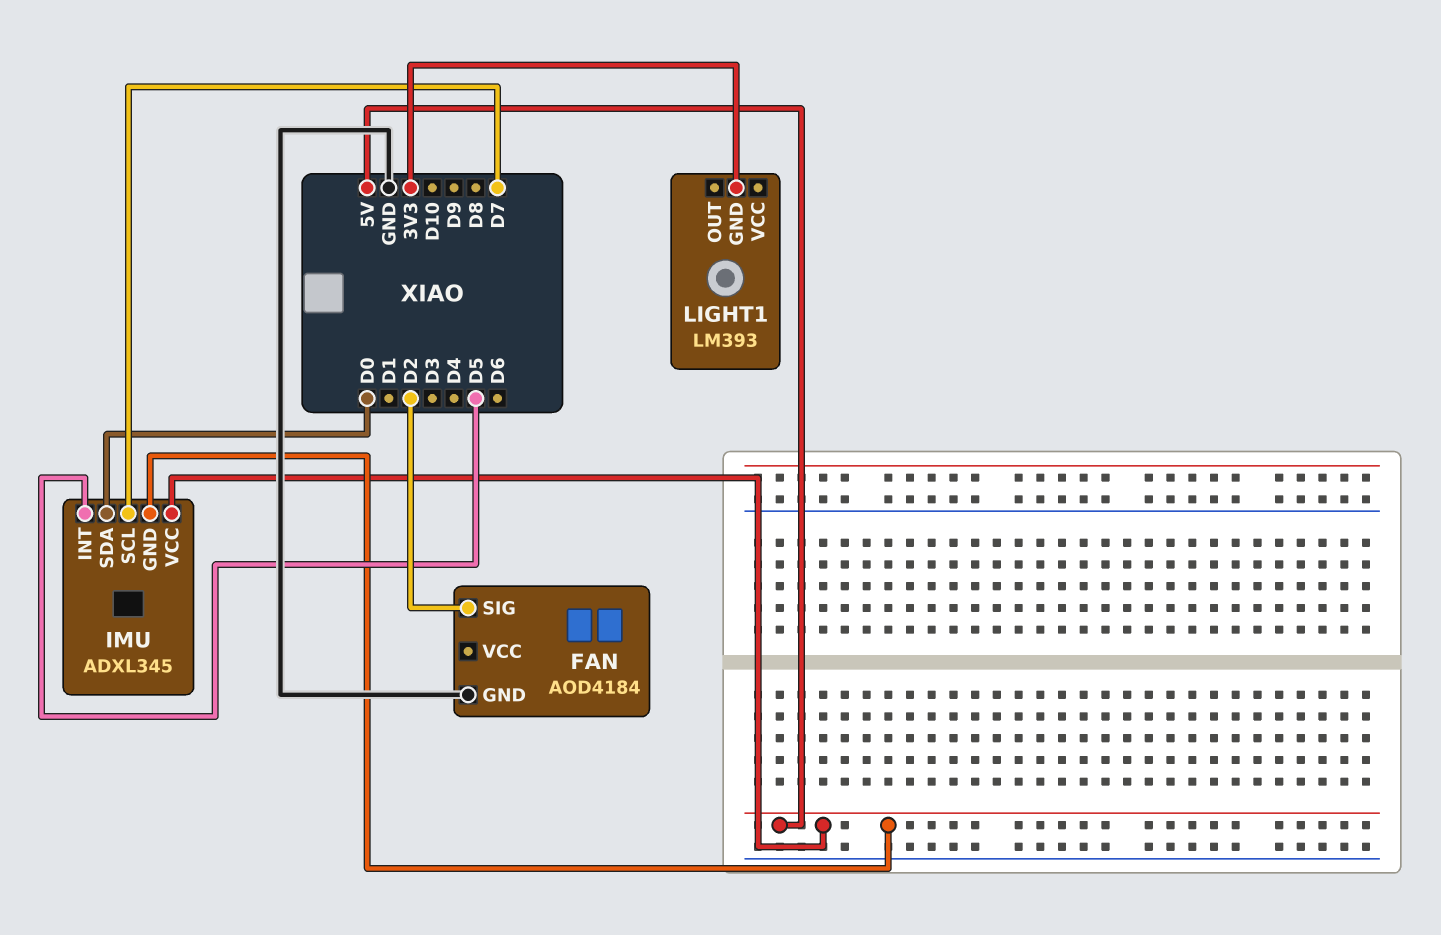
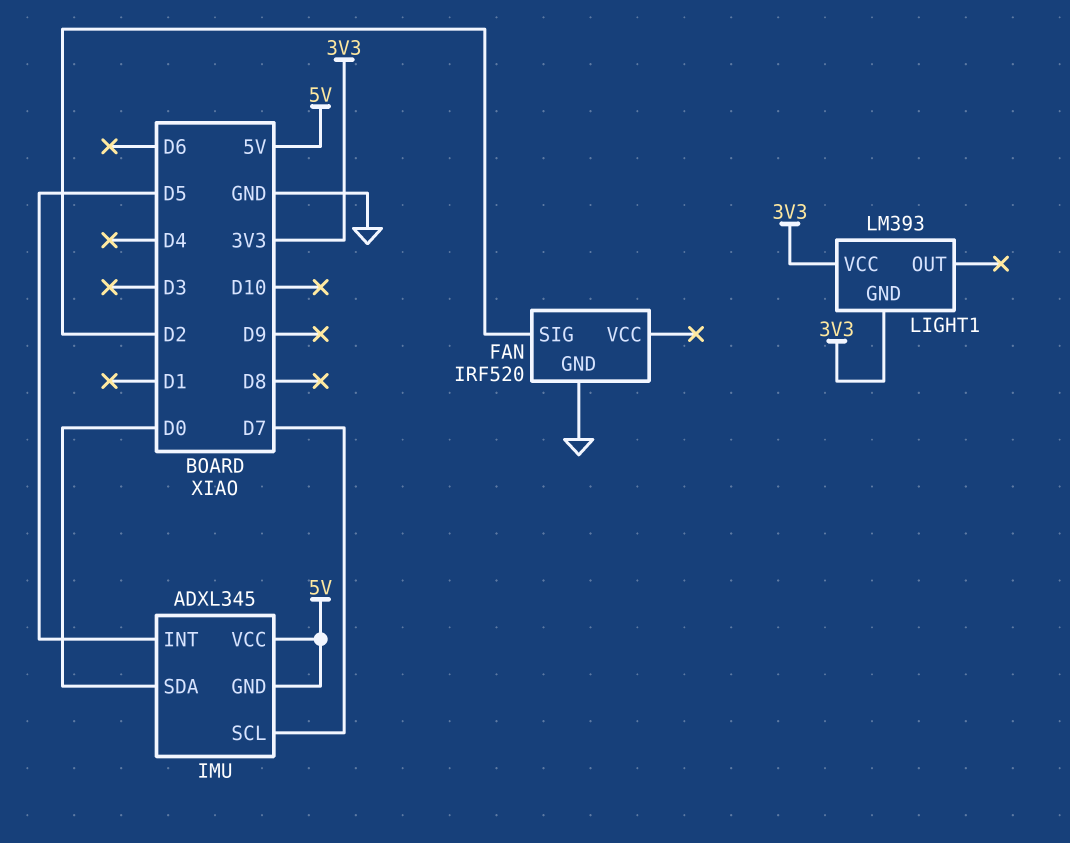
FAN: AOD4184 -> IRF520
LIGHT1 pin VCC: none -> 3V3

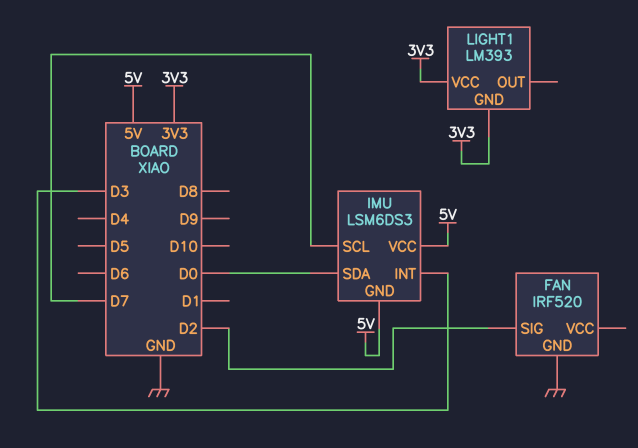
IMU: ADXL345 -> LSM6DS3
IMU pin INT: D5 -> D3

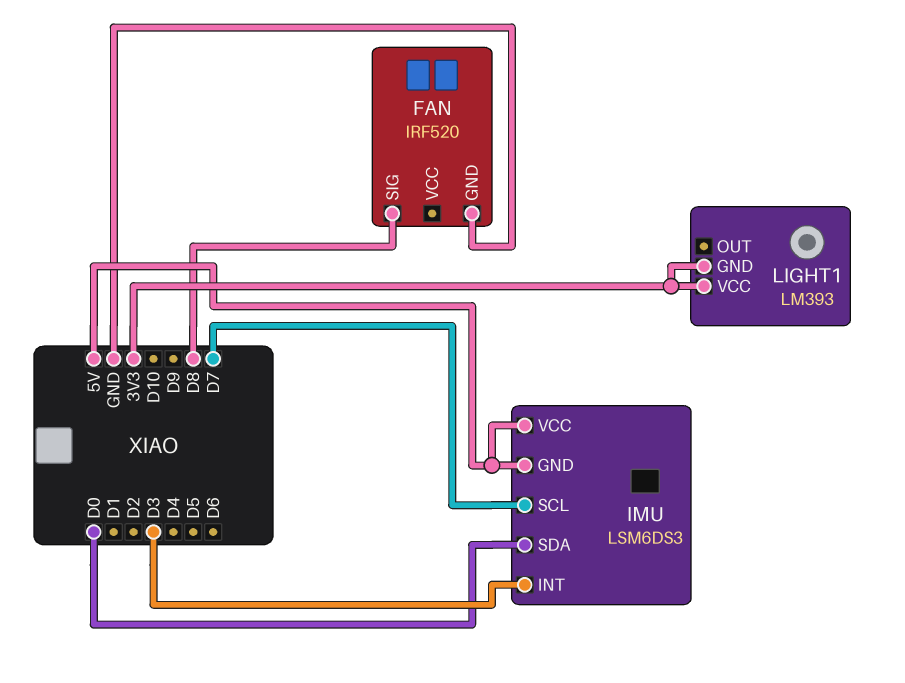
FAN pin SIG: D2 -> D8

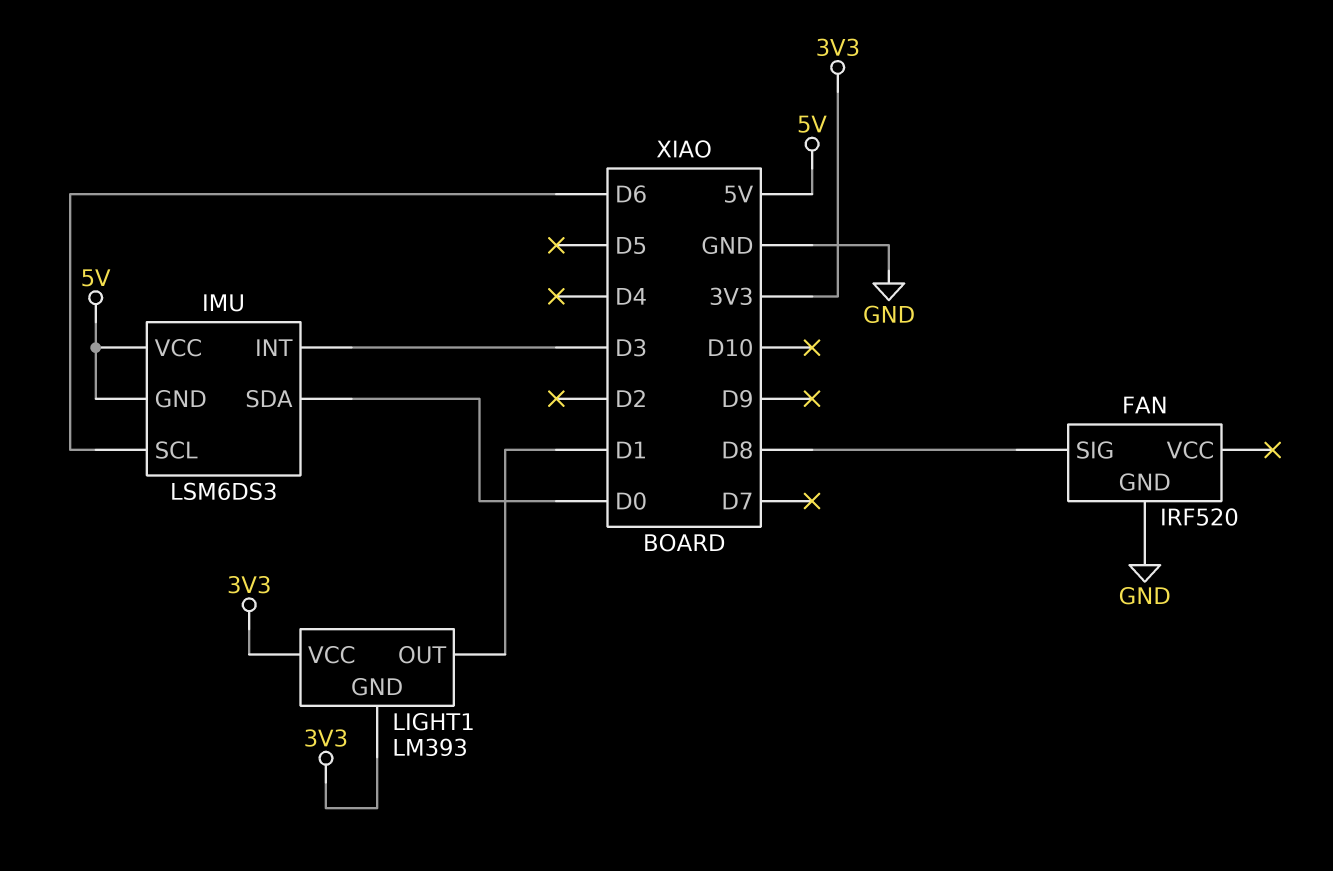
IMU pin SCL: D7 -> D6
LIGHT1 pin OUT: none -> D1

